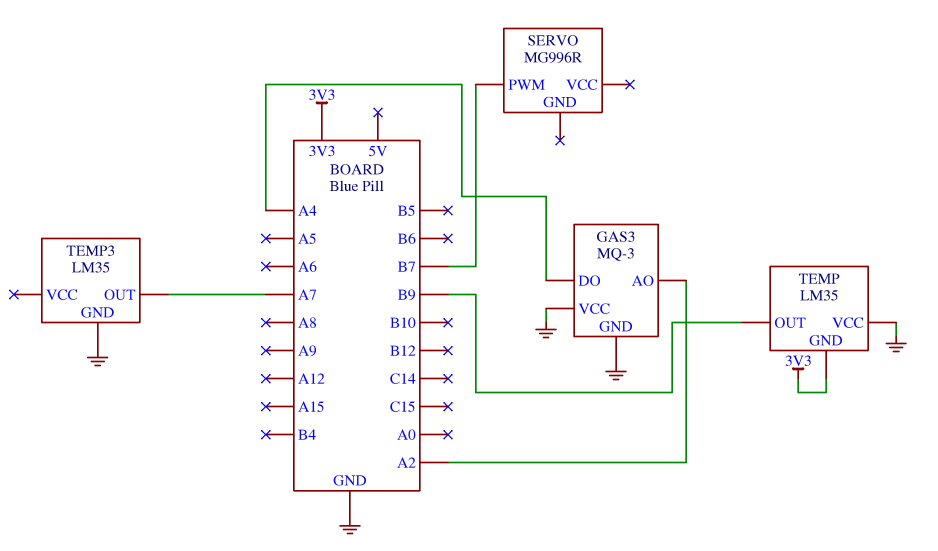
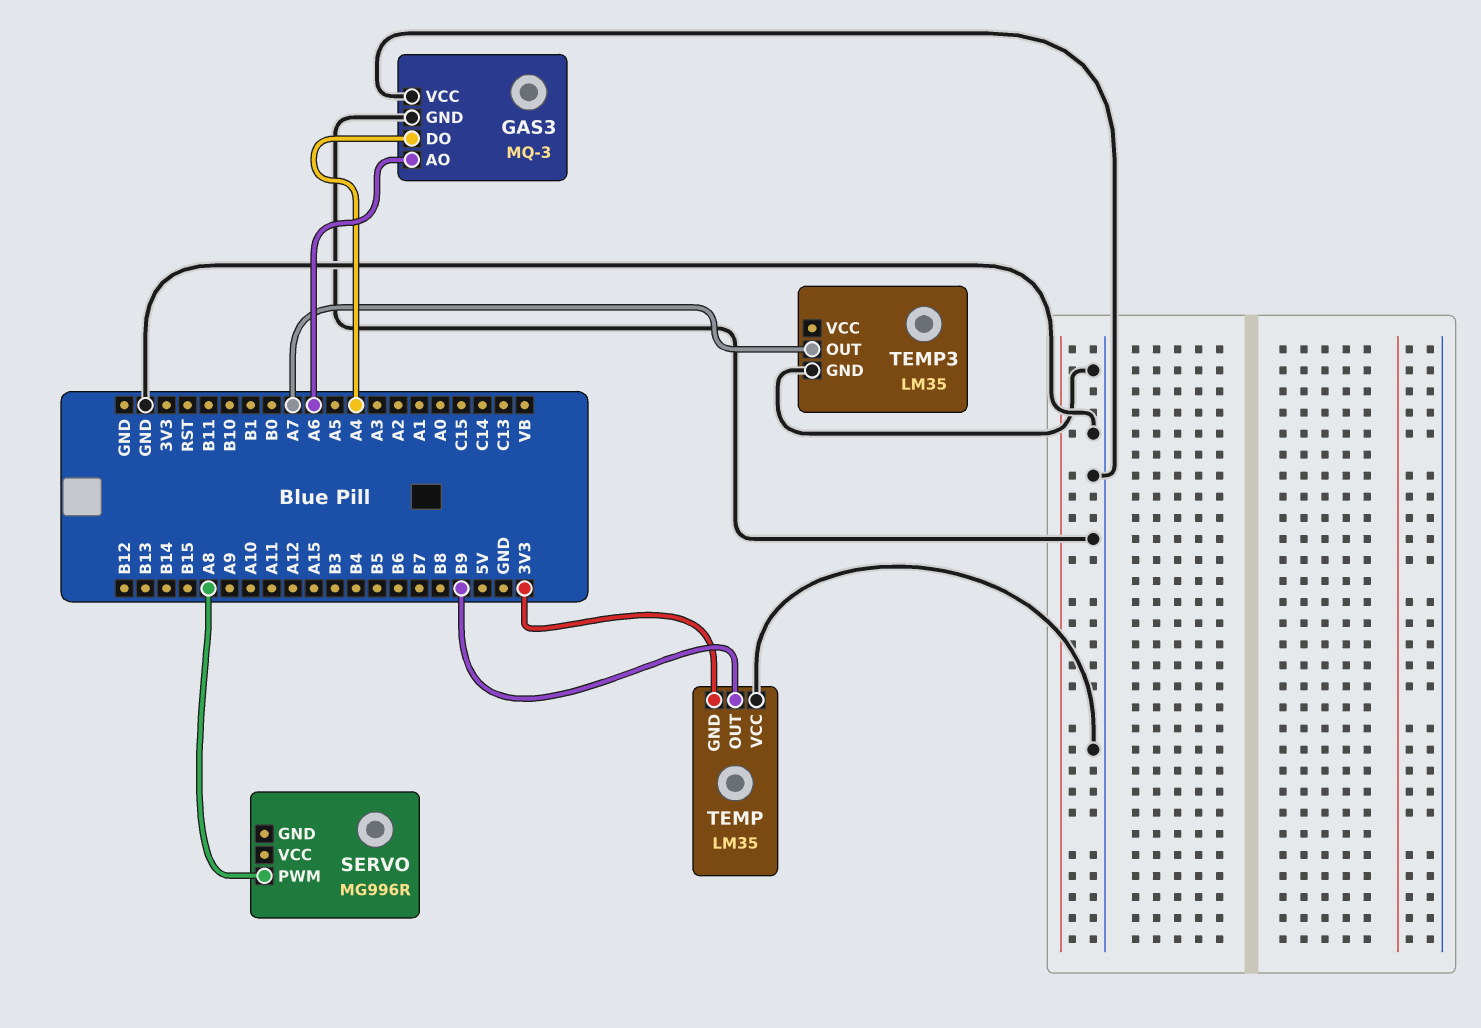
GAS3 pin AO: A2 -> A6
SERVO pin PWM: B7 -> A8

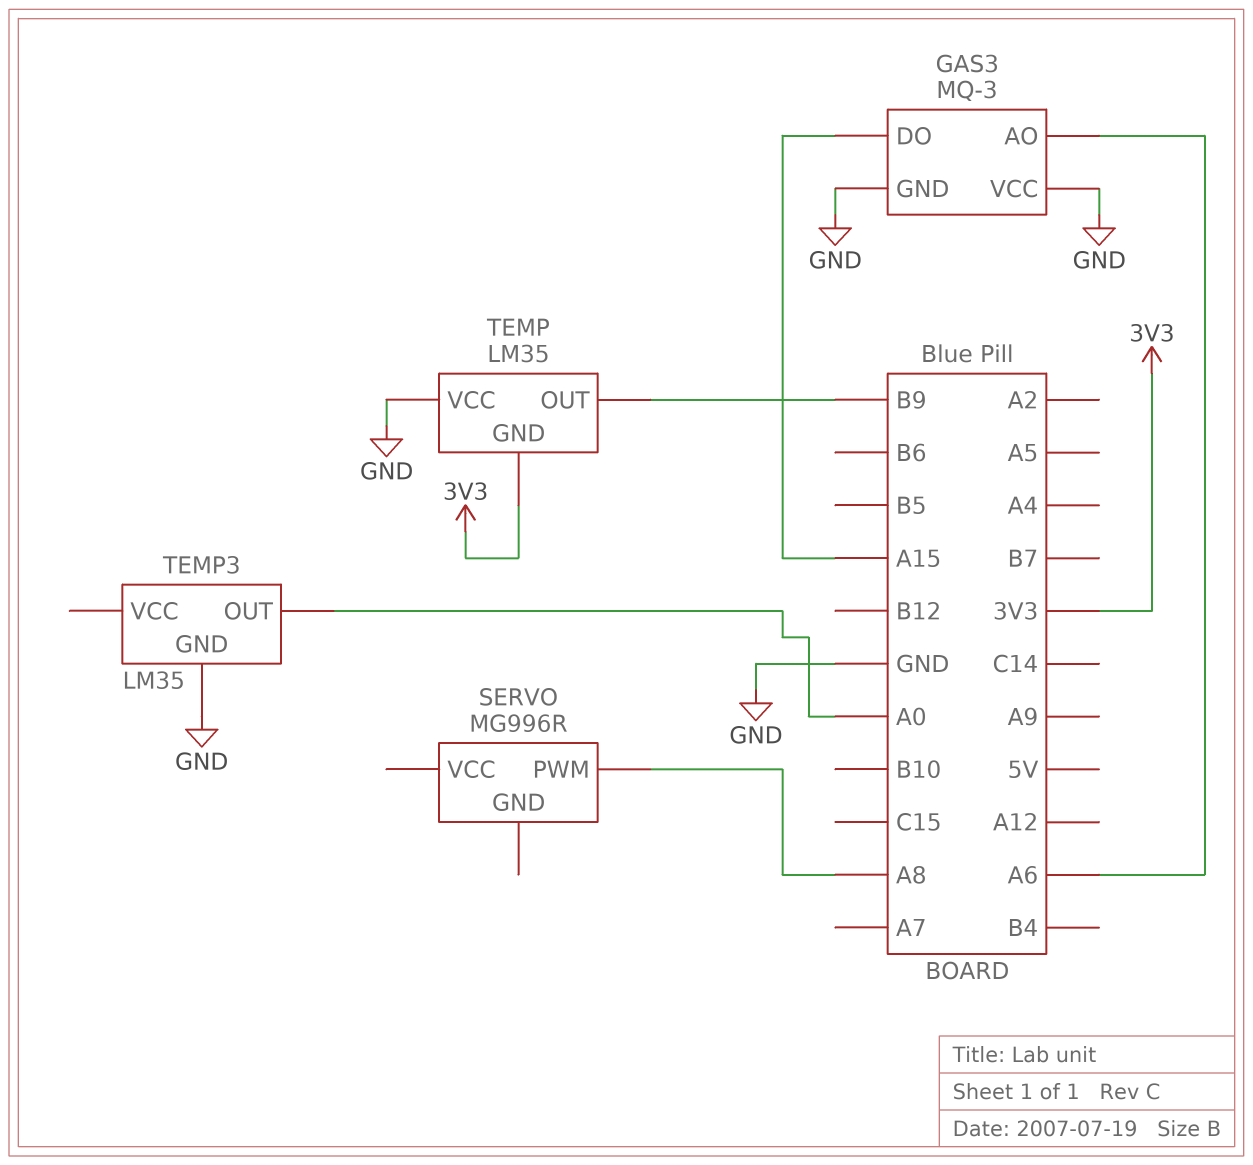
GAS3 pin DO: A4 -> A15
TEMP3 pin OUT: A7 -> A0

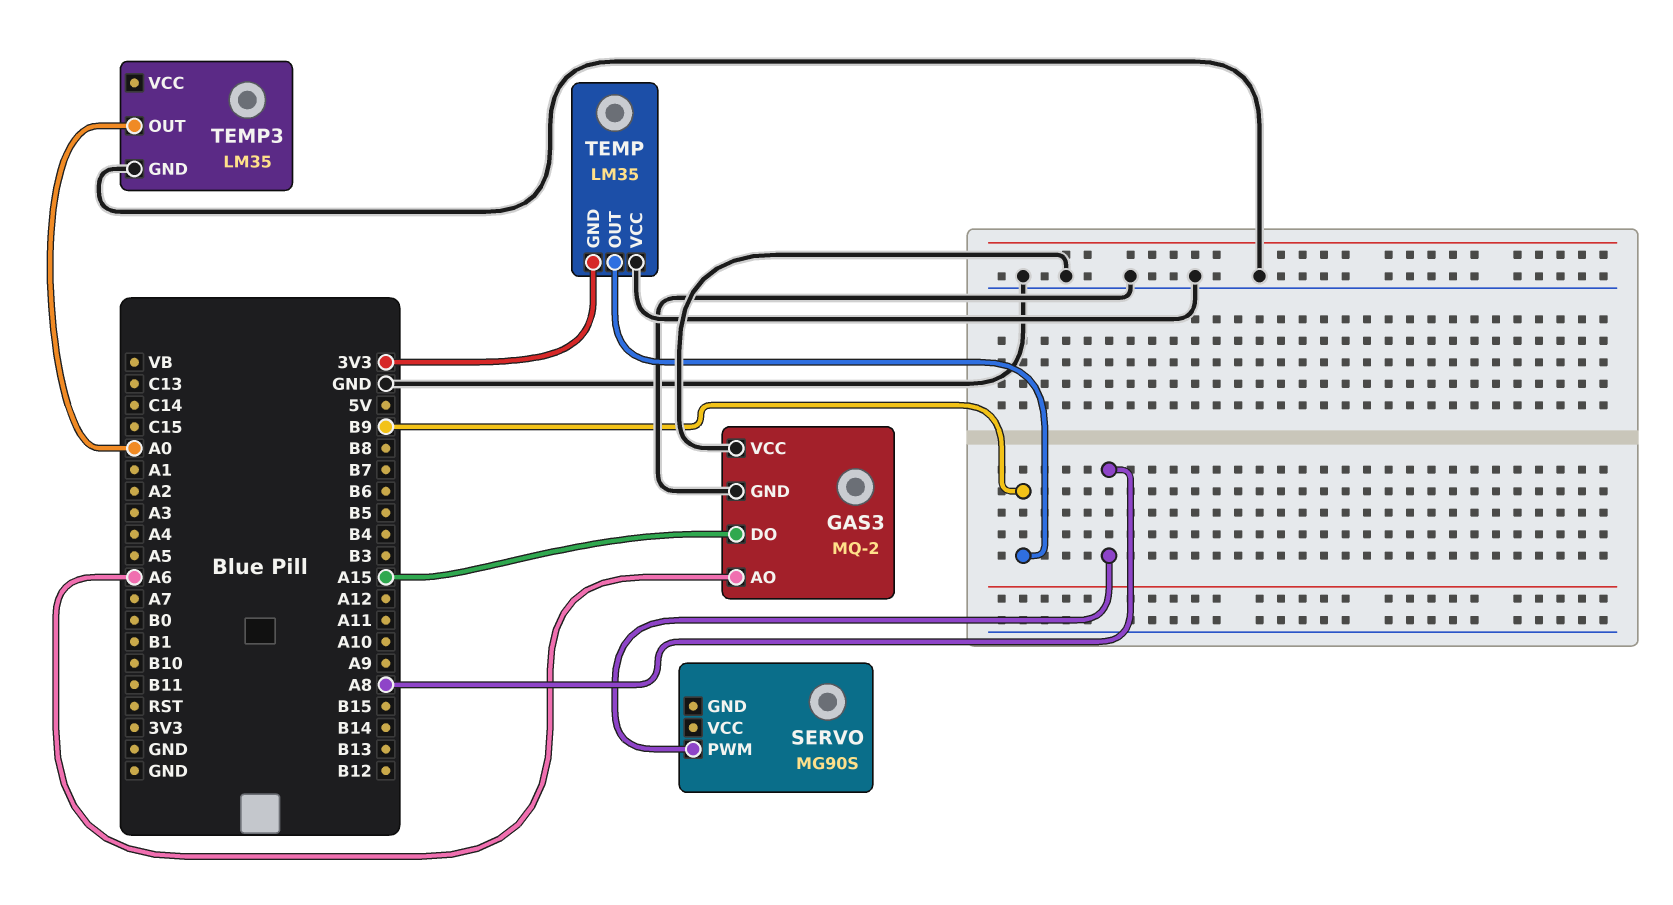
GAS3: MQ-3 -> MQ-2
SERVO: MG996R -> MG90S

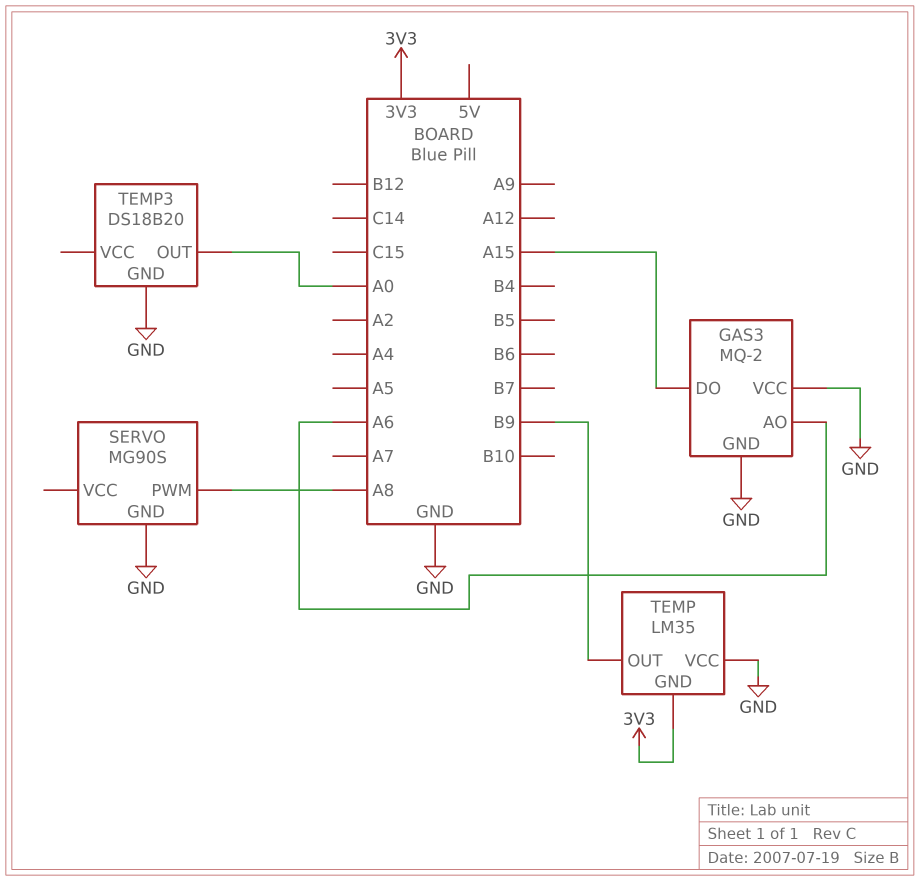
SERVO pin GND: none -> GND
TEMP3: LM35 -> DS18B20

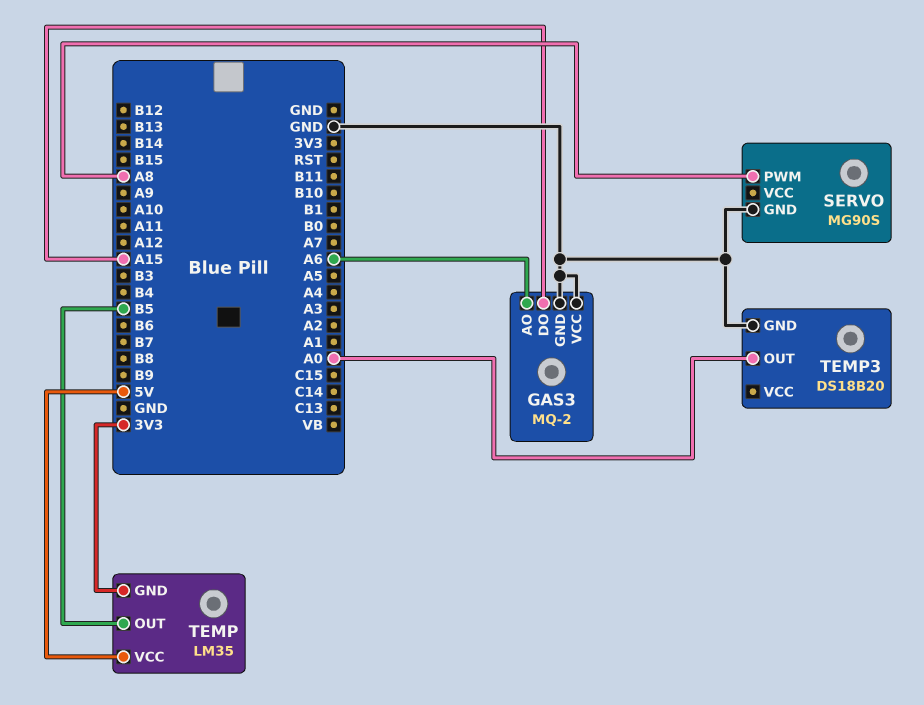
TEMP pin OUT: B9 -> B5
TEMP pin VCC: GND -> 5V

